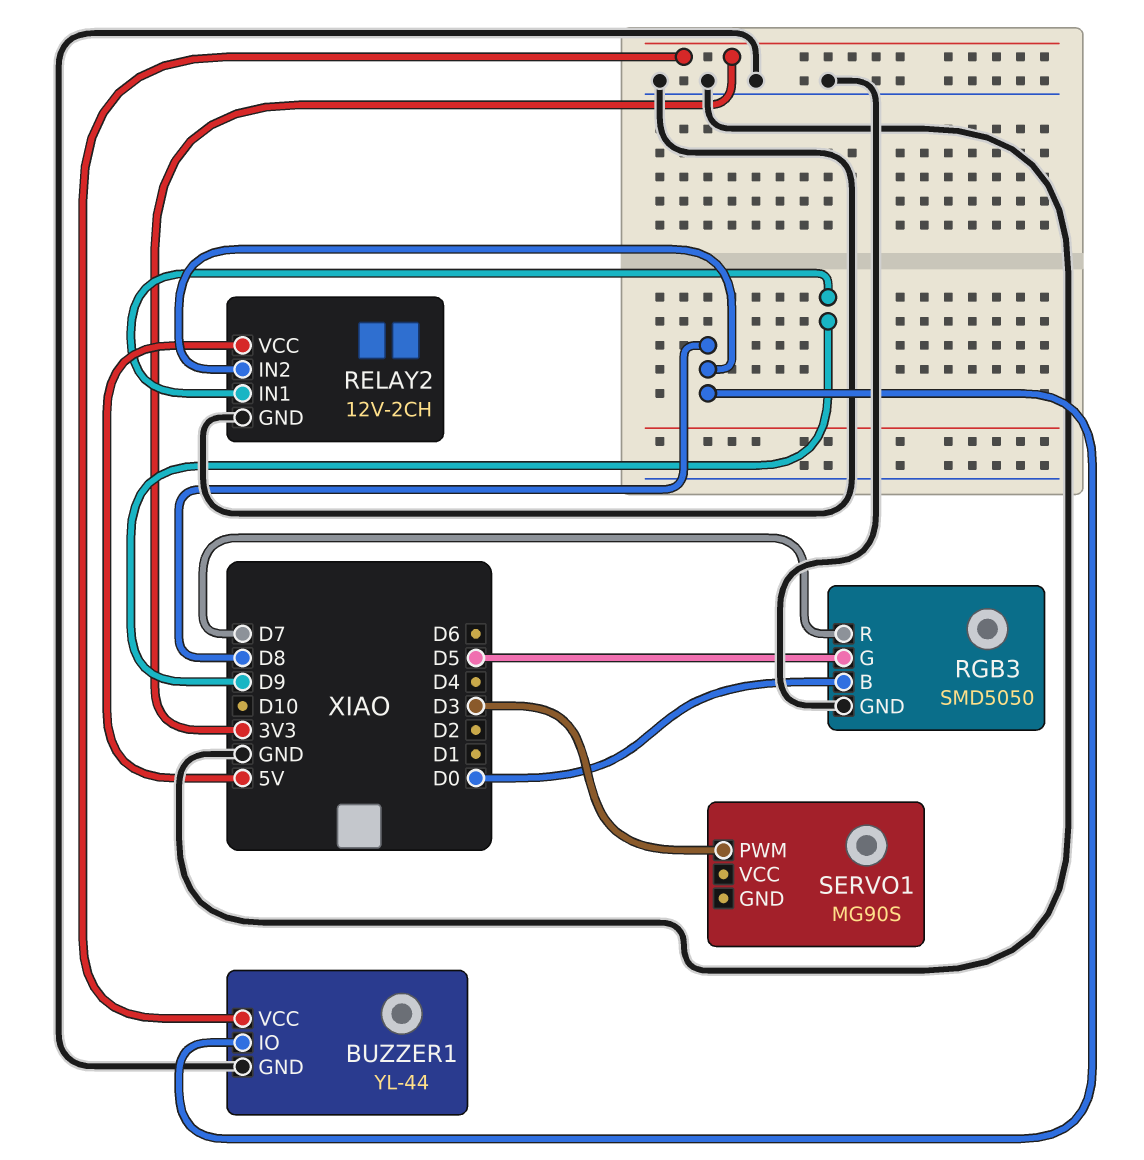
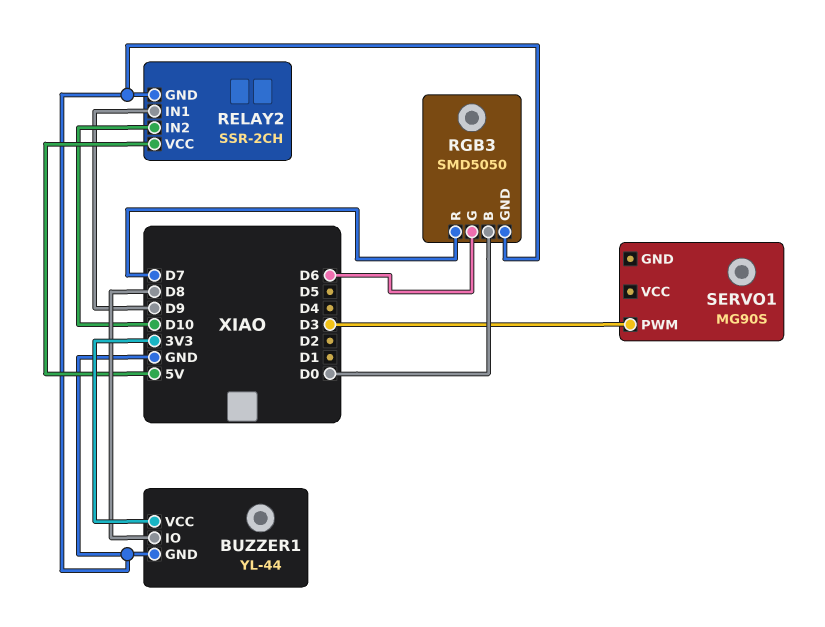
RELAY2: 12V-2CH -> SSR-2CH
RELAY2 pin IN2: D8 -> D10
RGB3 pin G: D5 -> D6

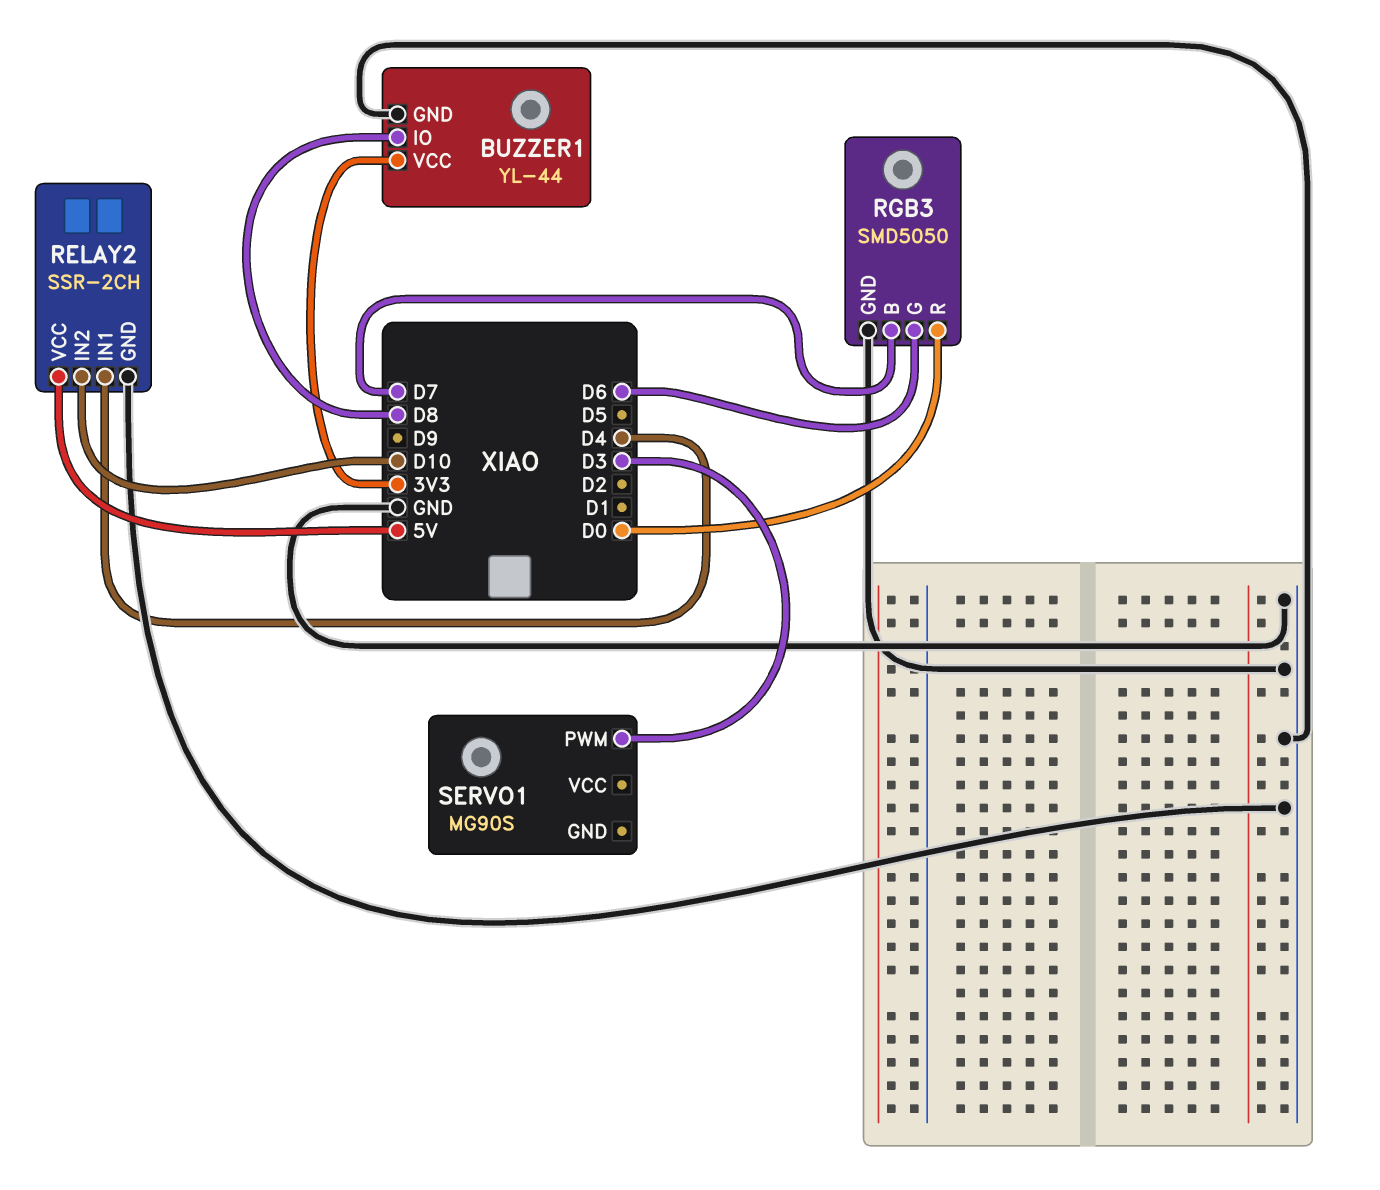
RELAY2 pin IN1: D9 -> D4
RGB3 pin B: D0 -> D7
RGB3 pin R: D7 -> D0

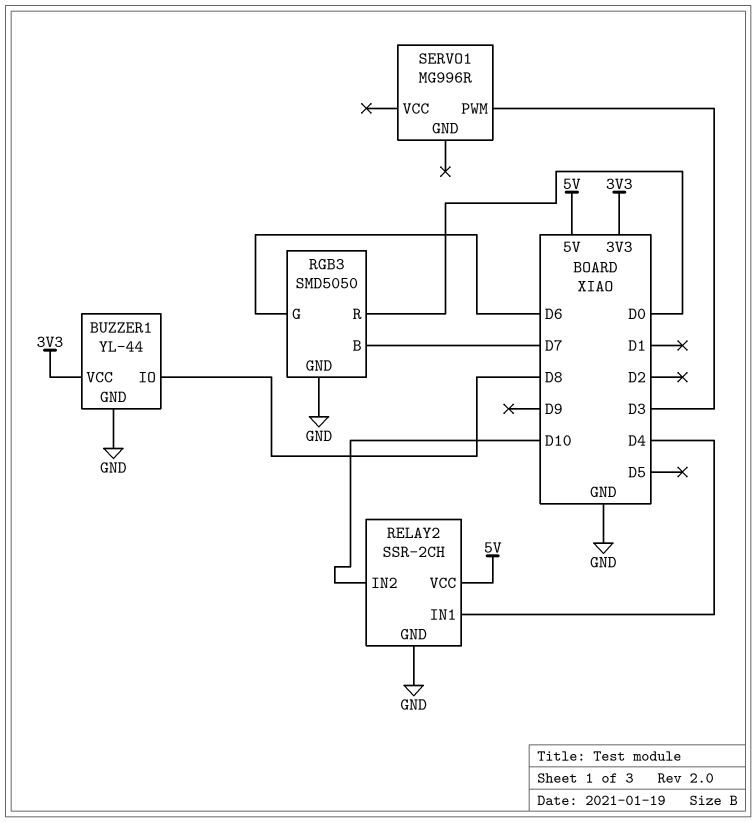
SERVO1: MG90S -> MG996R

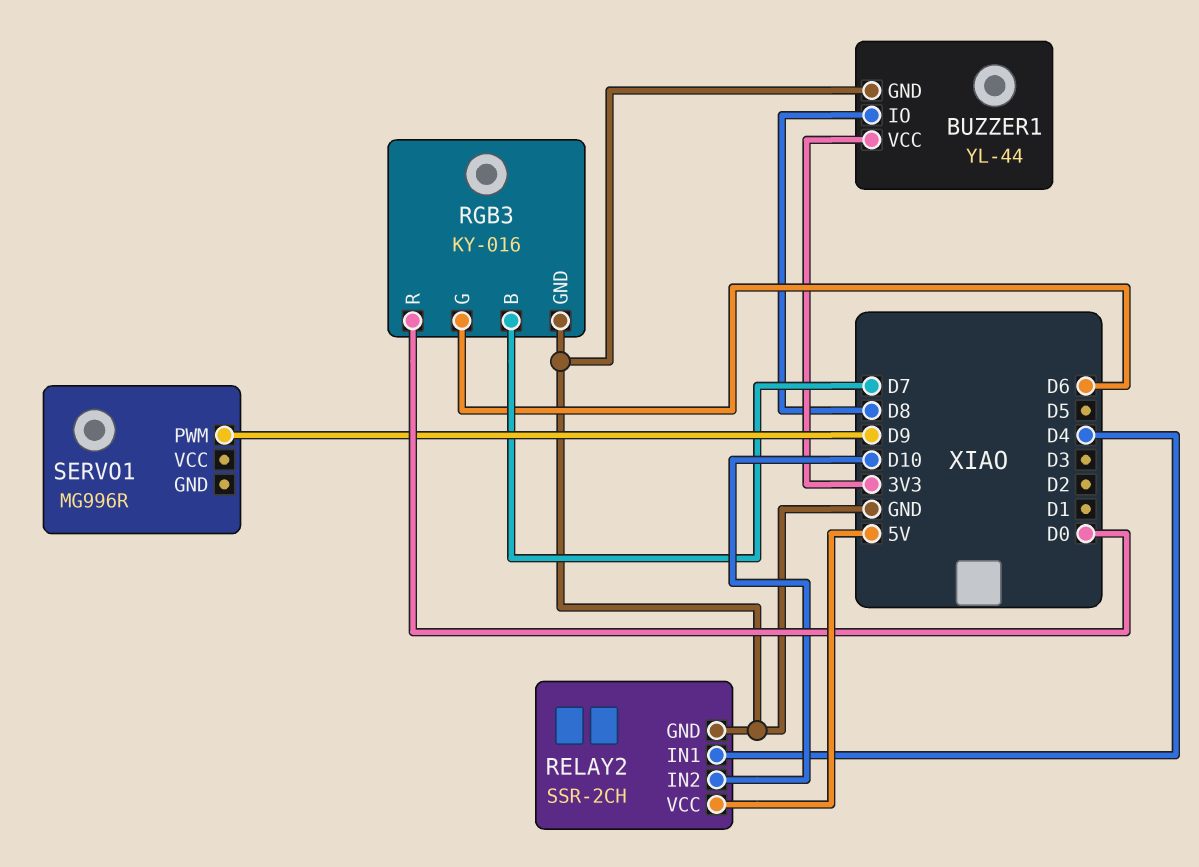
RGB3: SMD5050 -> KY-016
SERVO1 pin PWM: D3 -> D9

